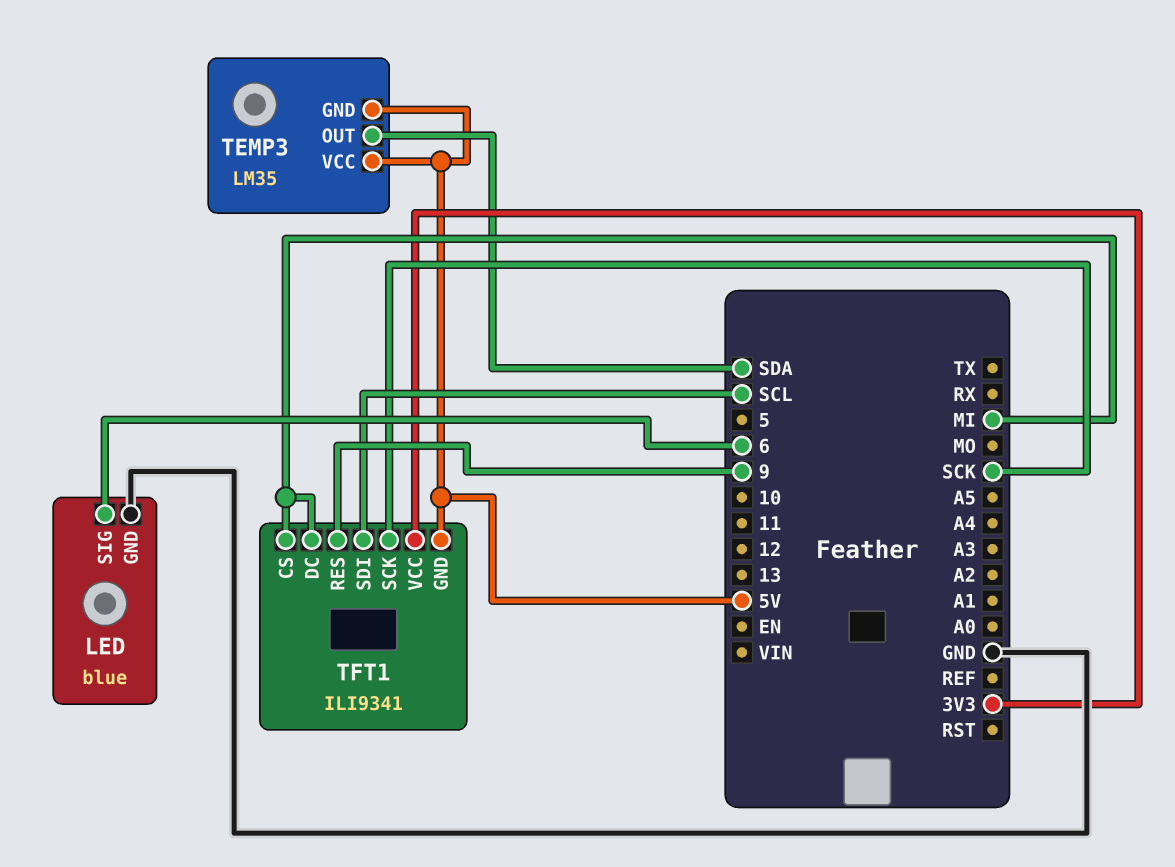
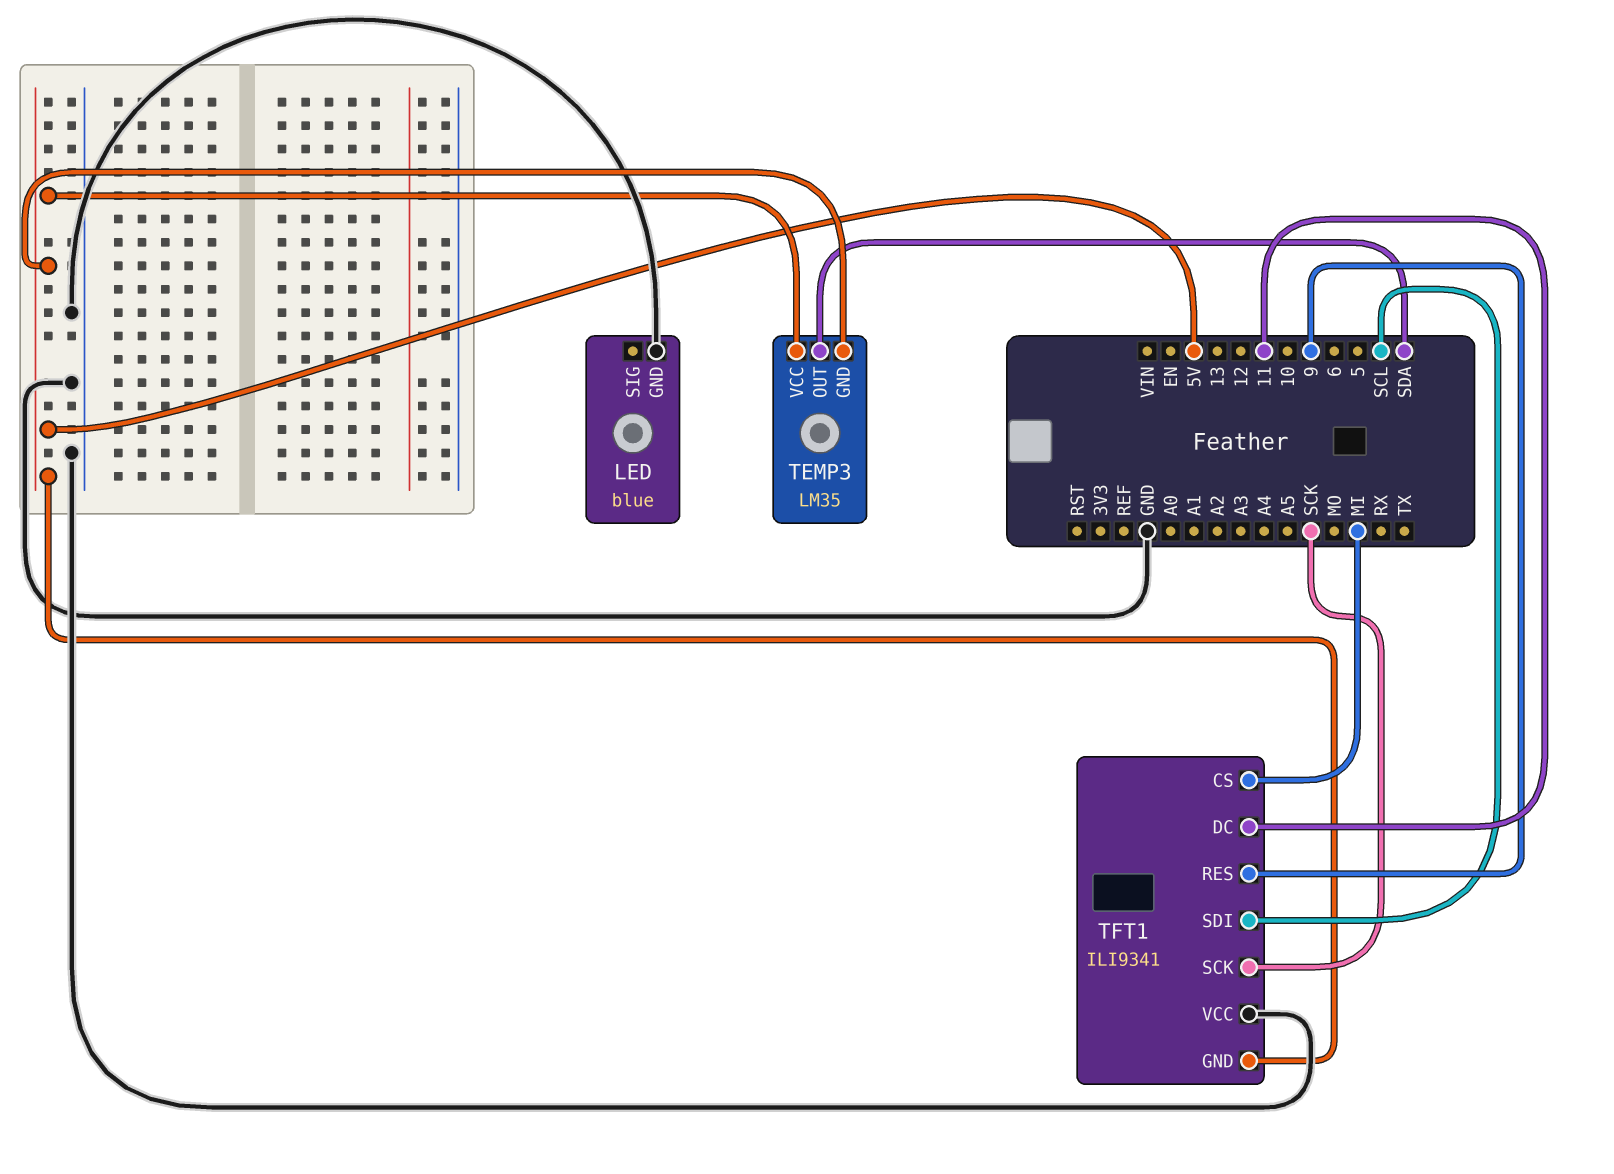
LED pin SIG: 6 -> none
TFT1 pin DC: MI -> 11
TFT1 pin VCC: 3V3 -> GND

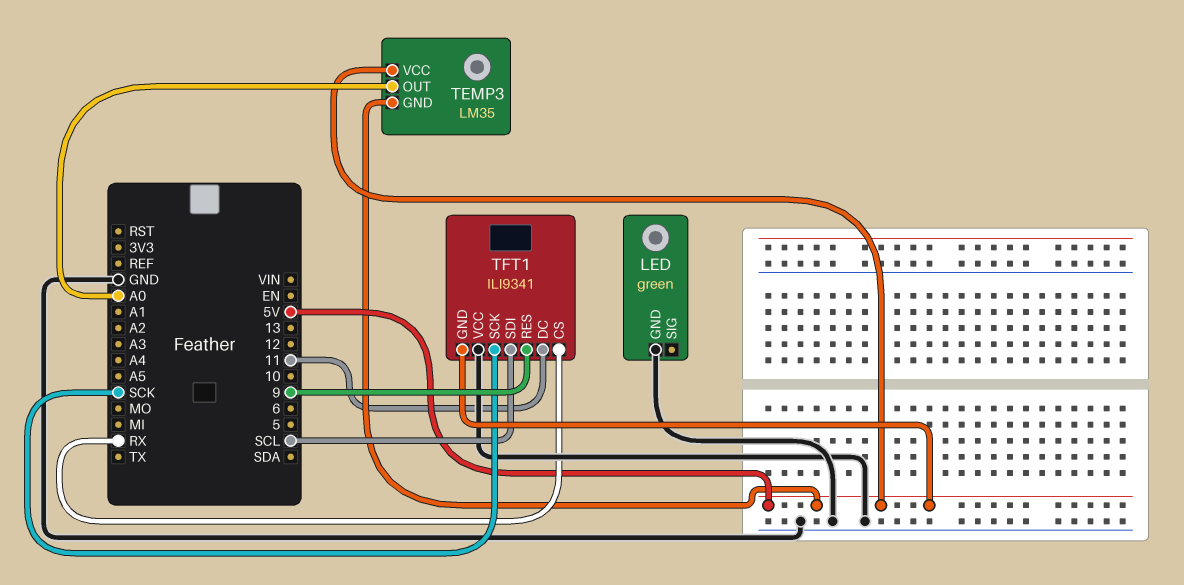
LED: blue -> green
TEMP3 pin OUT: SDA -> A0
TFT1 pin CS: MI -> RX

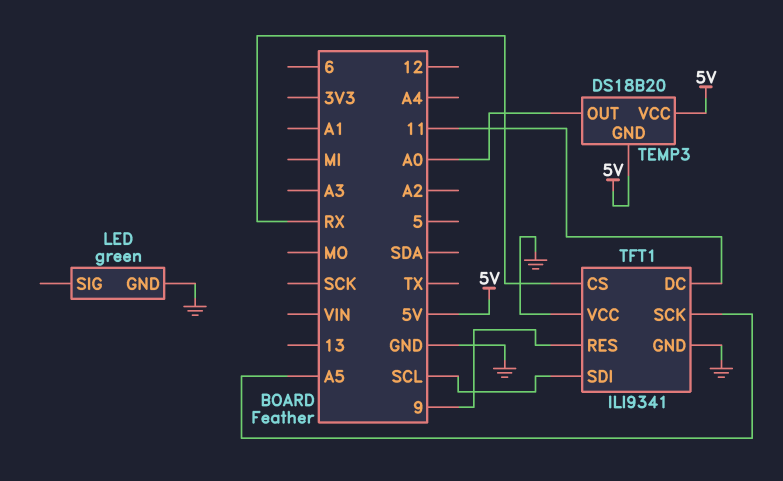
TEMP3: LM35 -> DS18B20
TFT1 pin GND: 5V -> GND
TFT1 pin SCK: SCK -> A5

